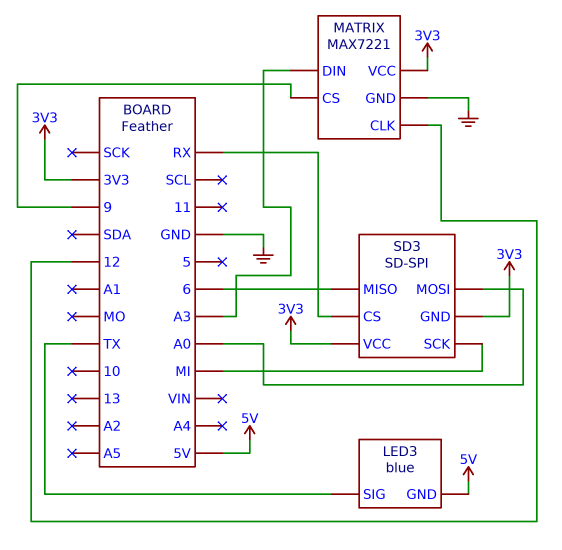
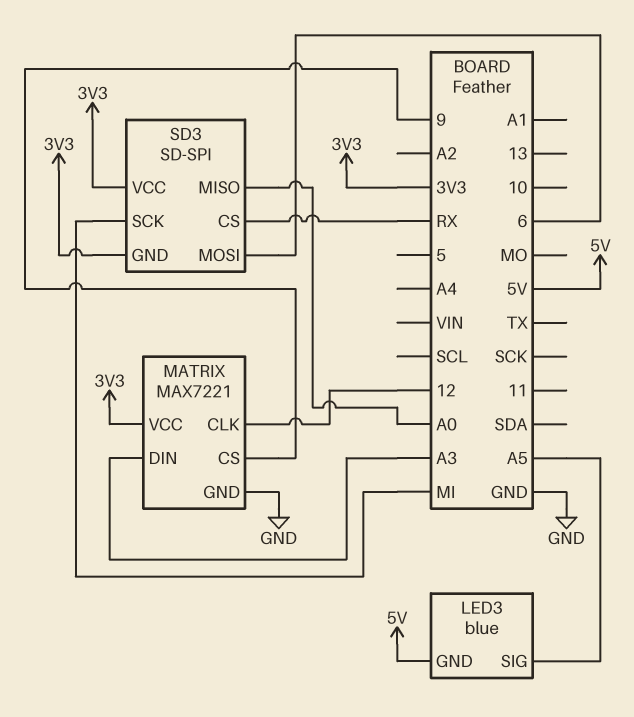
LED3 pin SIG: TX -> A5
SD3 pin MISO: 6 -> A0
SD3 pin MOSI: A0 -> 6

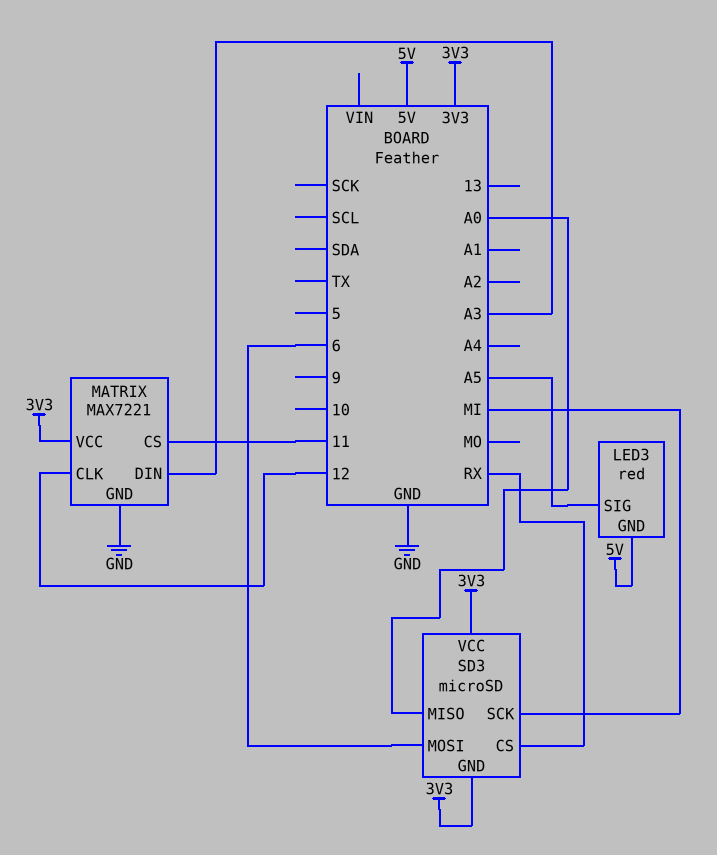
LED3: blue -> red
MATRIX pin CS: 9 -> 11
SD3: SD-SPI -> microSD

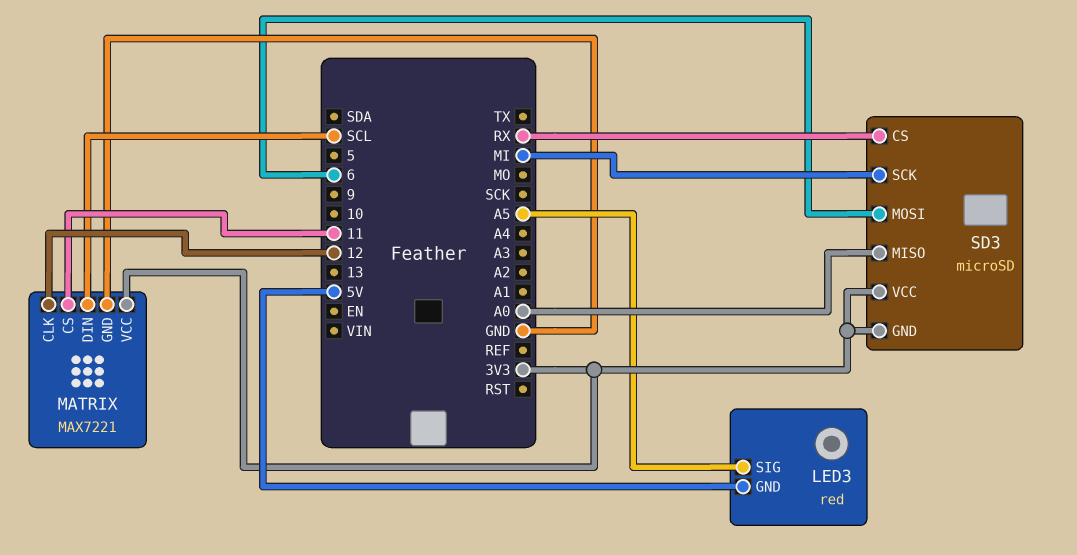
MATRIX pin DIN: A3 -> SCL

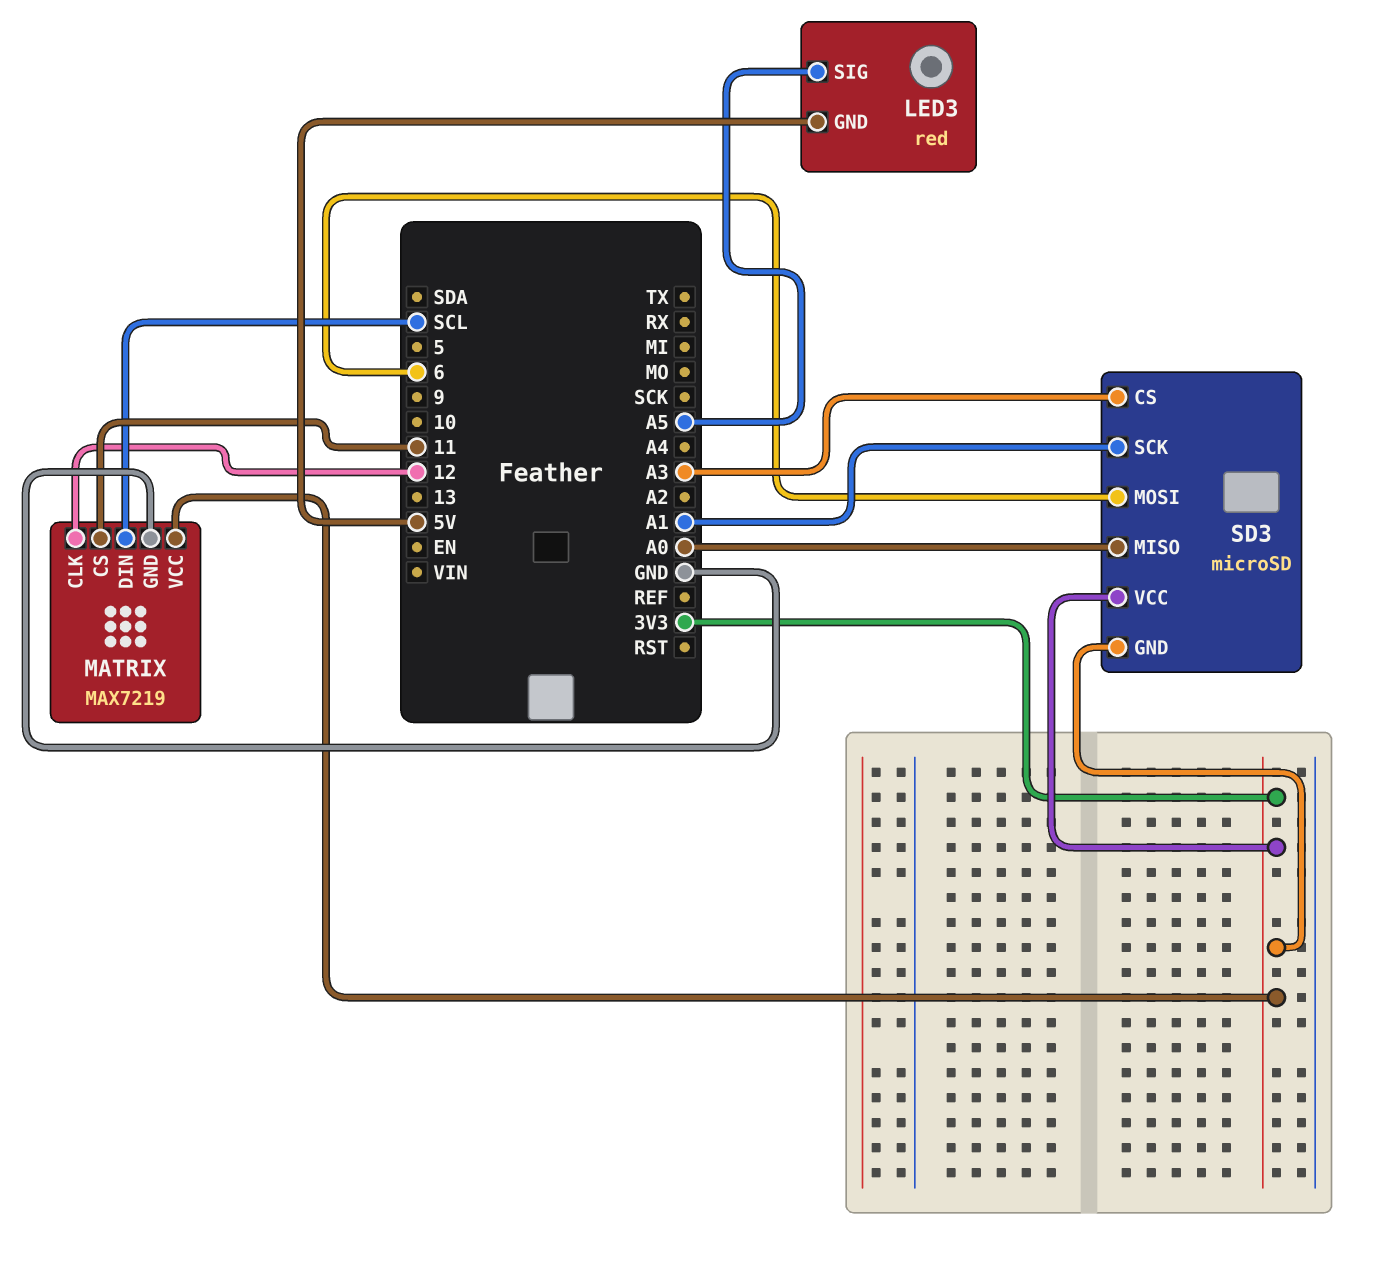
MATRIX: MAX7221 -> MAX7219
SD3 pin CS: RX -> A3
SD3 pin SCK: MI -> A1

